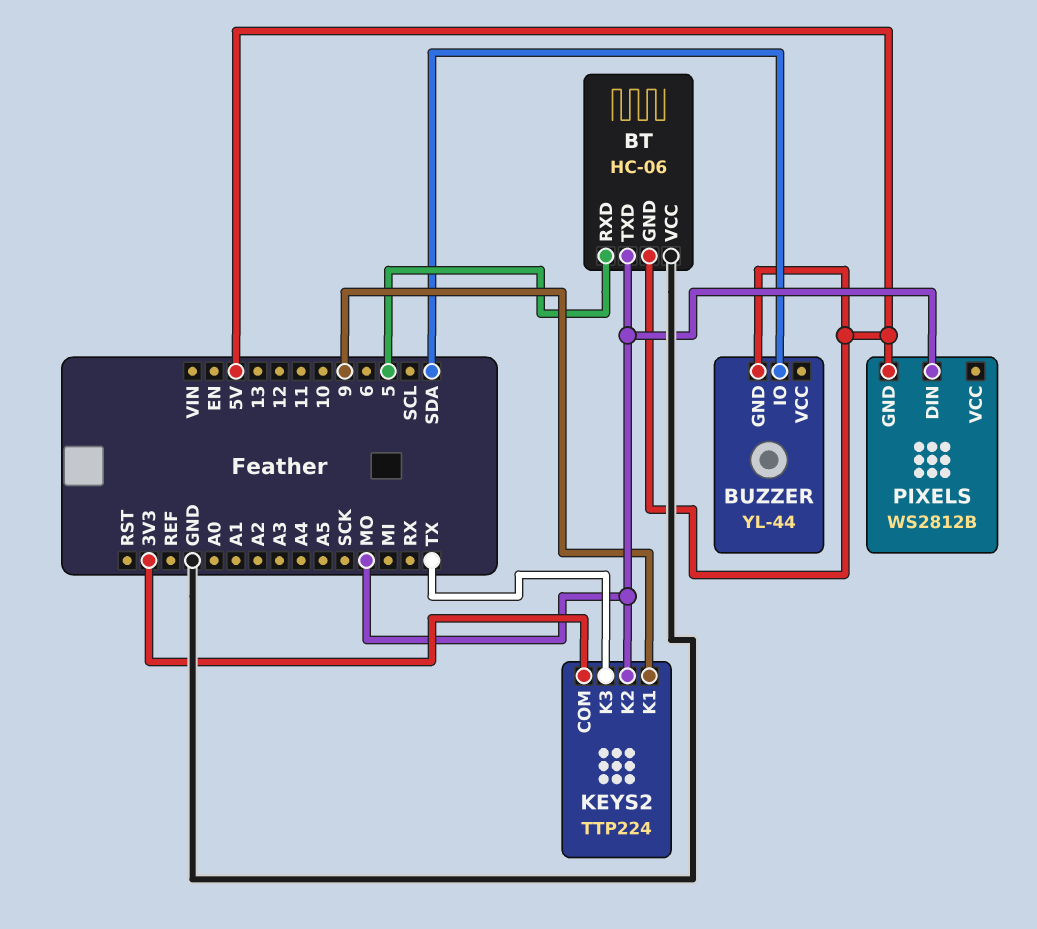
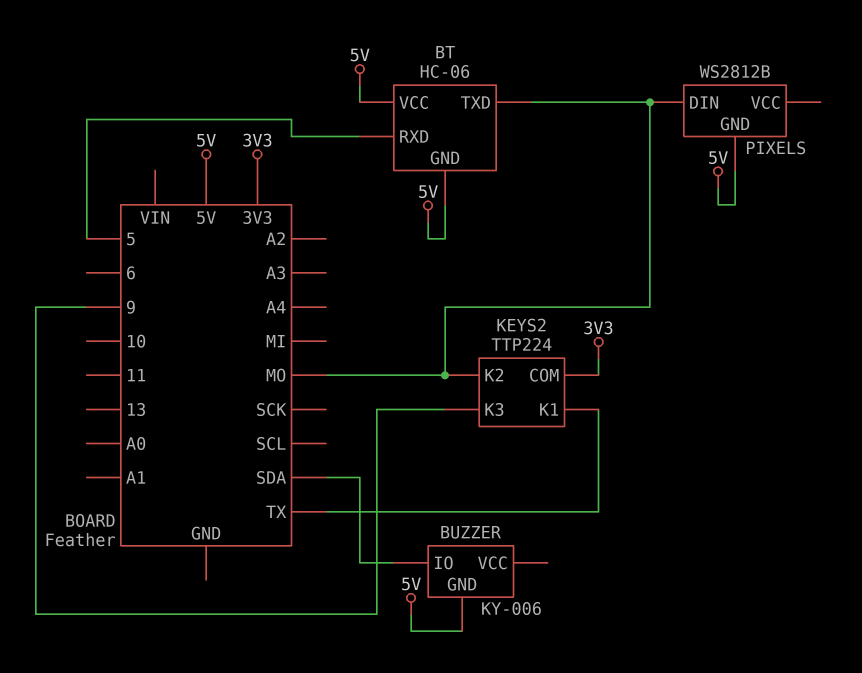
BT pin VCC: GND -> 5V
BUZZER: YL-44 -> KY-006
KEYS2 pin K1: 9 -> TX
KEYS2 pin K3: TX -> 9

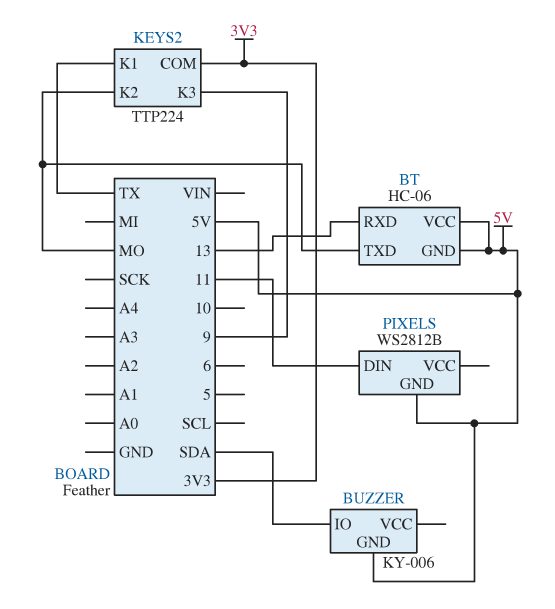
BT pin RXD: 5 -> 13
PIXELS pin DIN: MO -> 11

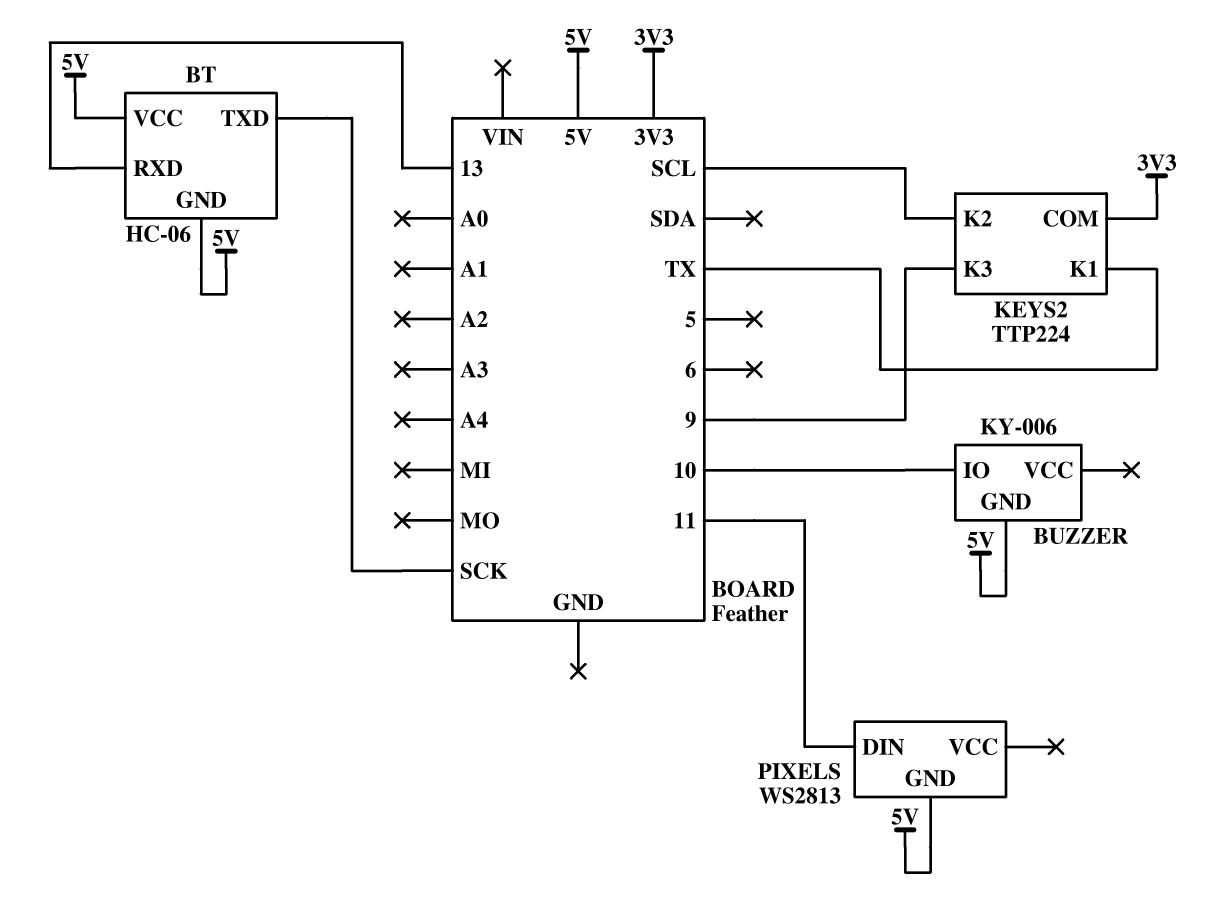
BT pin TXD: MO -> SCK
BUZZER pin IO: SDA -> 10
KEYS2 pin K2: MO -> SCL
PIXELS: WS2812B -> WS2813

